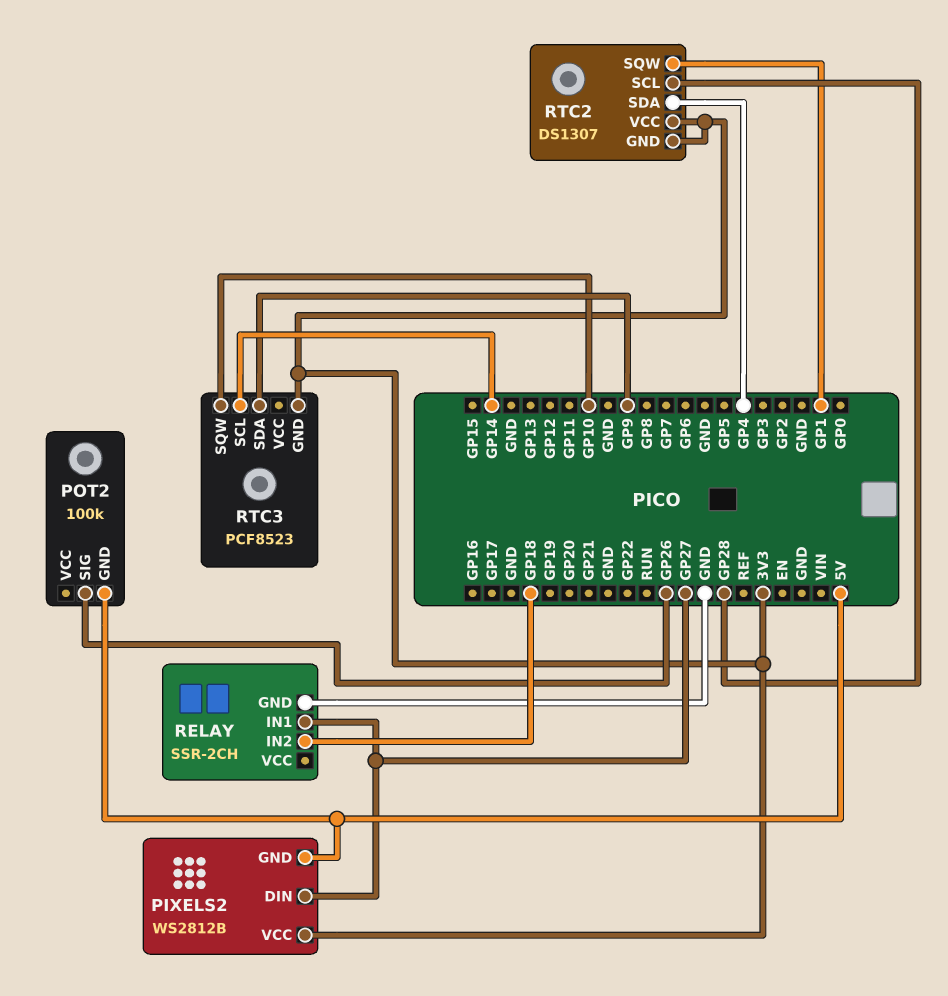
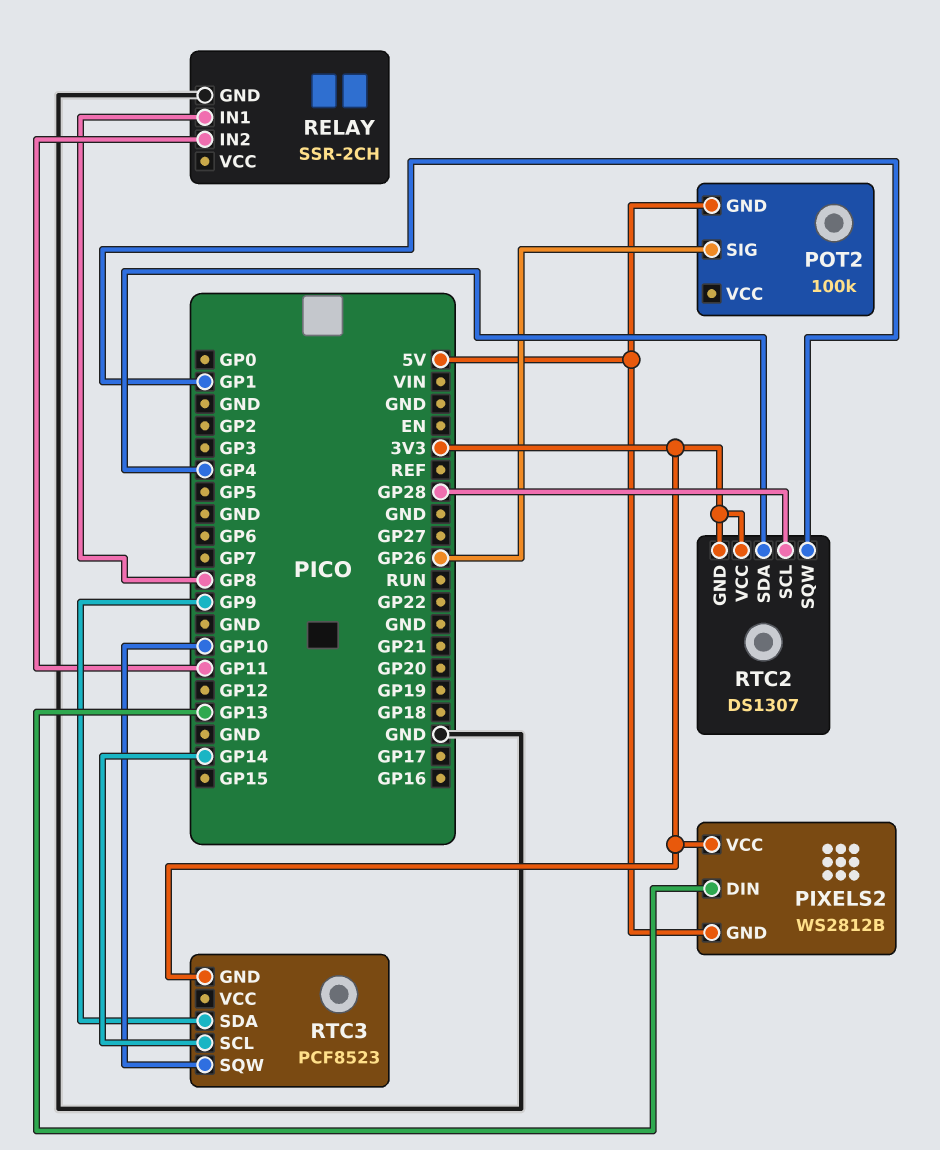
PIXELS2 pin DIN: GP27 -> GP13
RELAY pin IN1: GP27 -> GP8
RELAY pin IN2: GP18 -> GP11

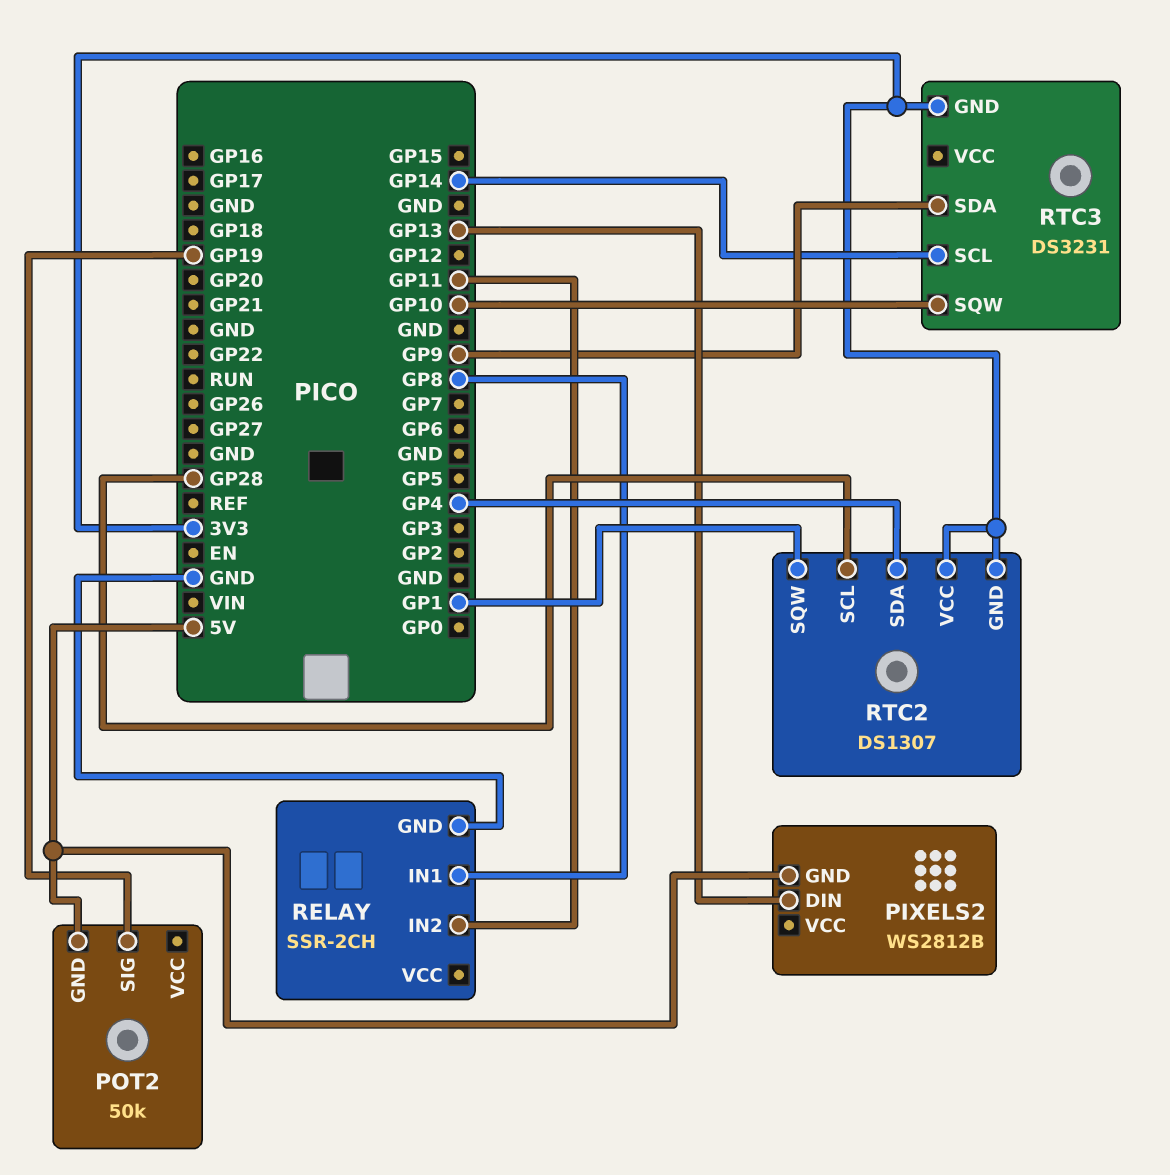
PIXELS2 pin VCC: 3V3 -> none
POT2: 100k -> 50k
POT2 pin SIG: GP26 -> GP19
RTC3: PCF8523 -> DS3231

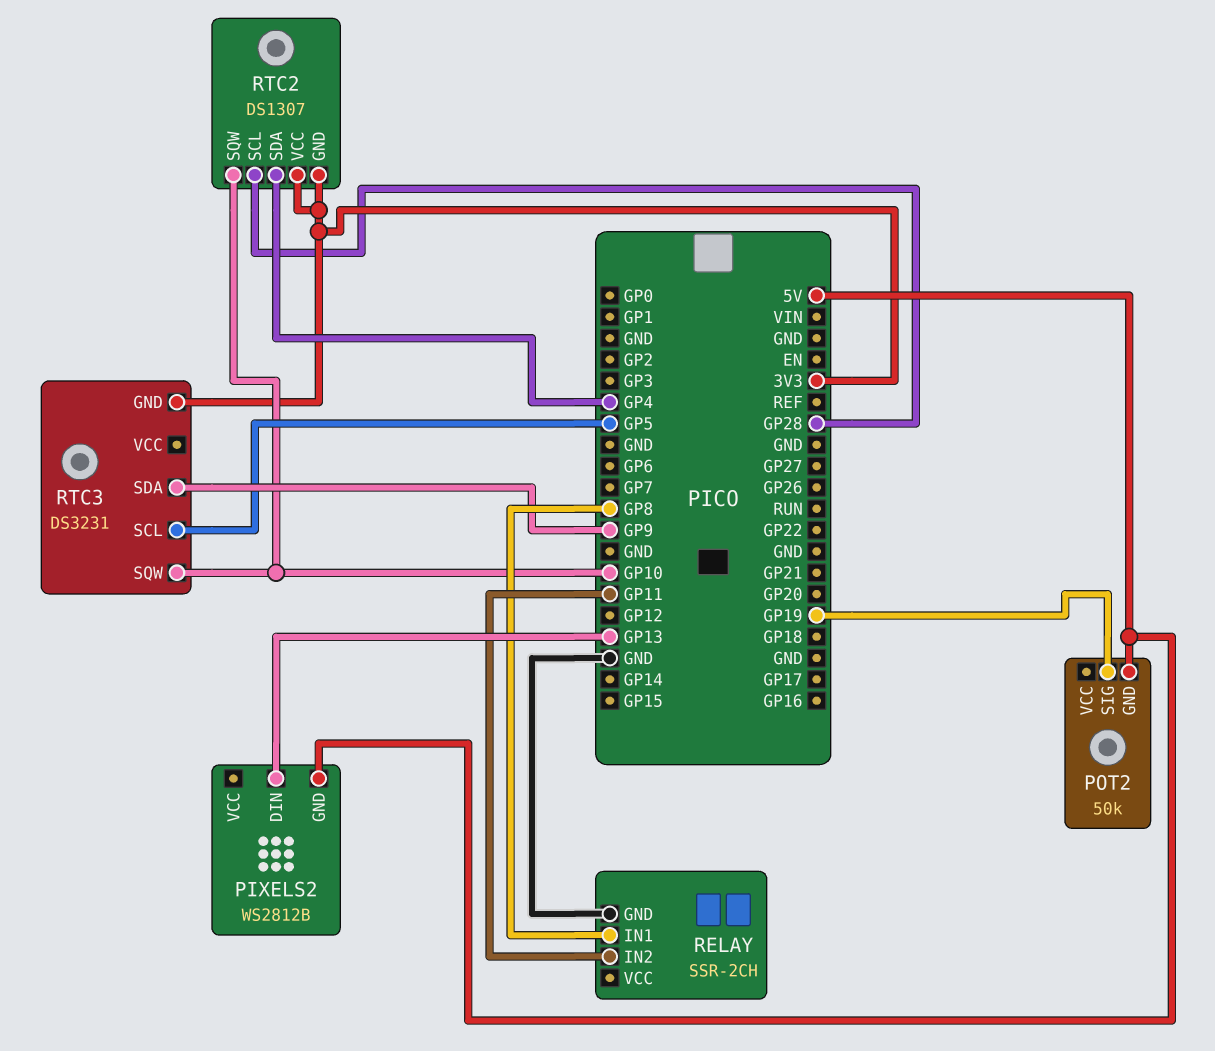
RTC2 pin SQW: GP1 -> GP10
RTC3 pin SCL: GP14 -> GP5

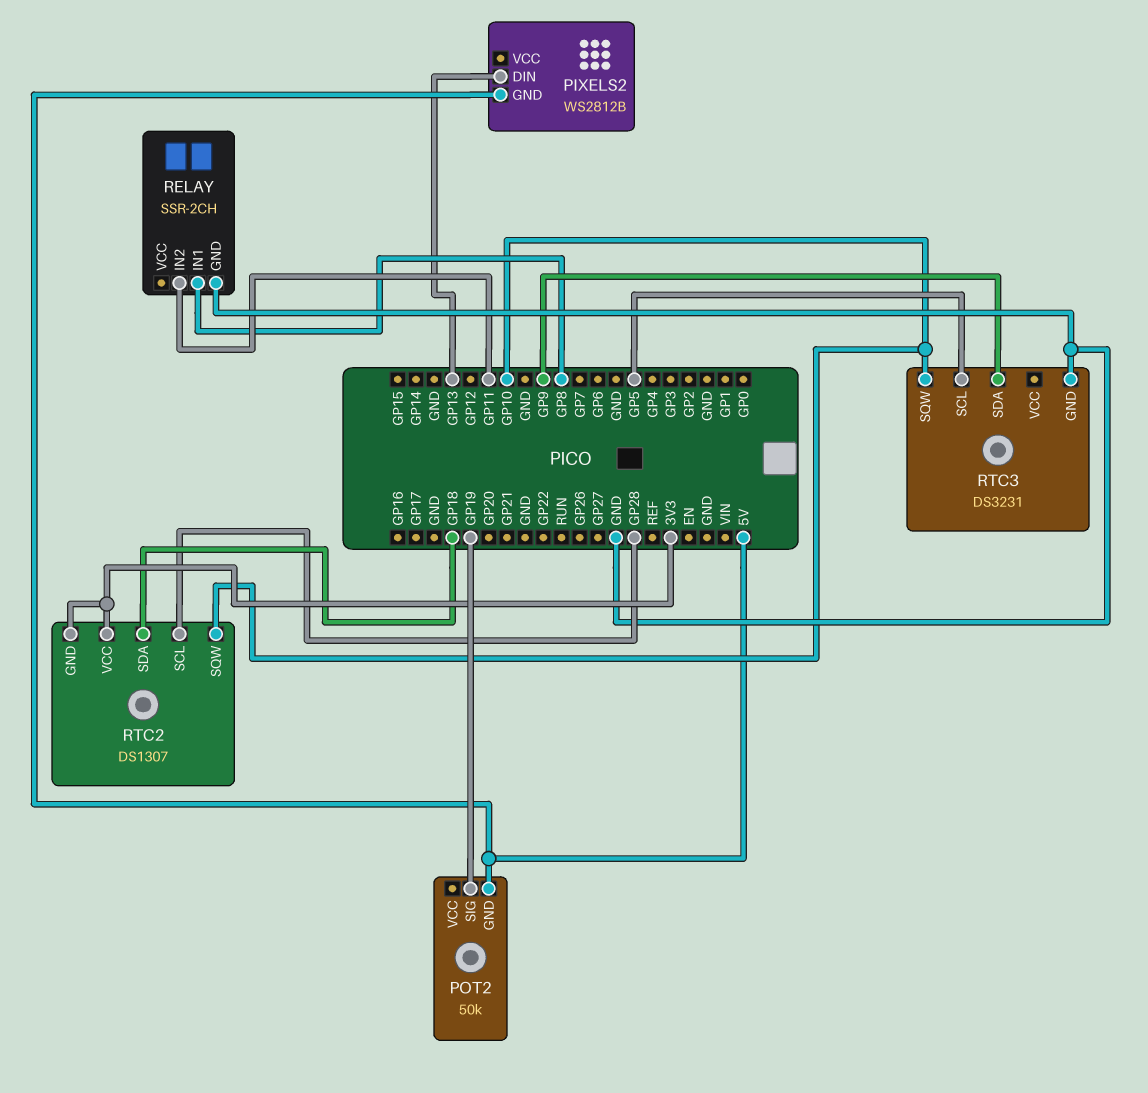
RTC2 pin SDA: GP4 -> GP18
RTC3 pin GND: 3V3 -> GND

